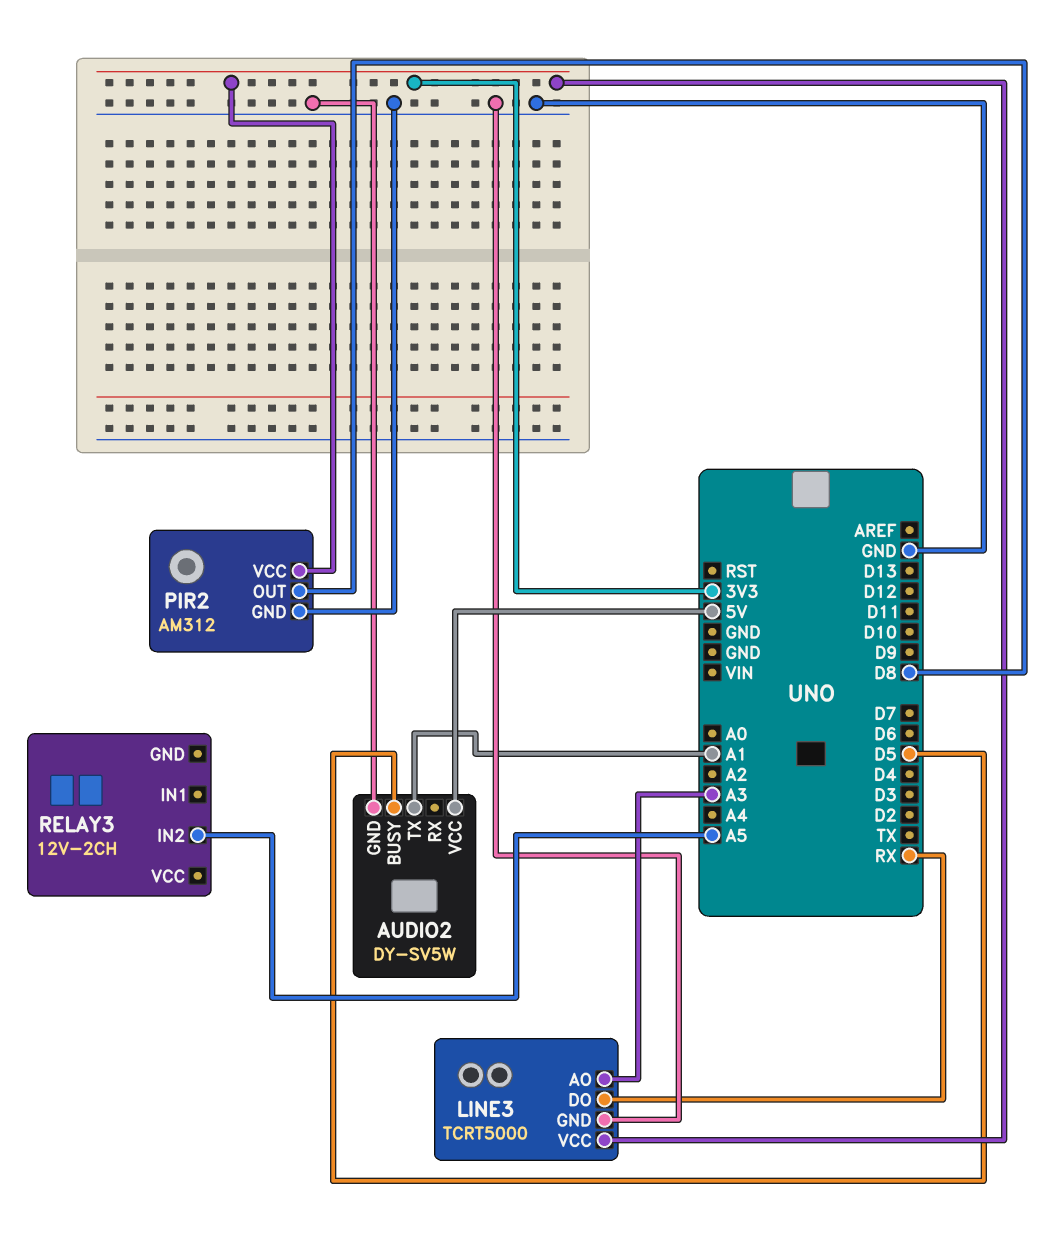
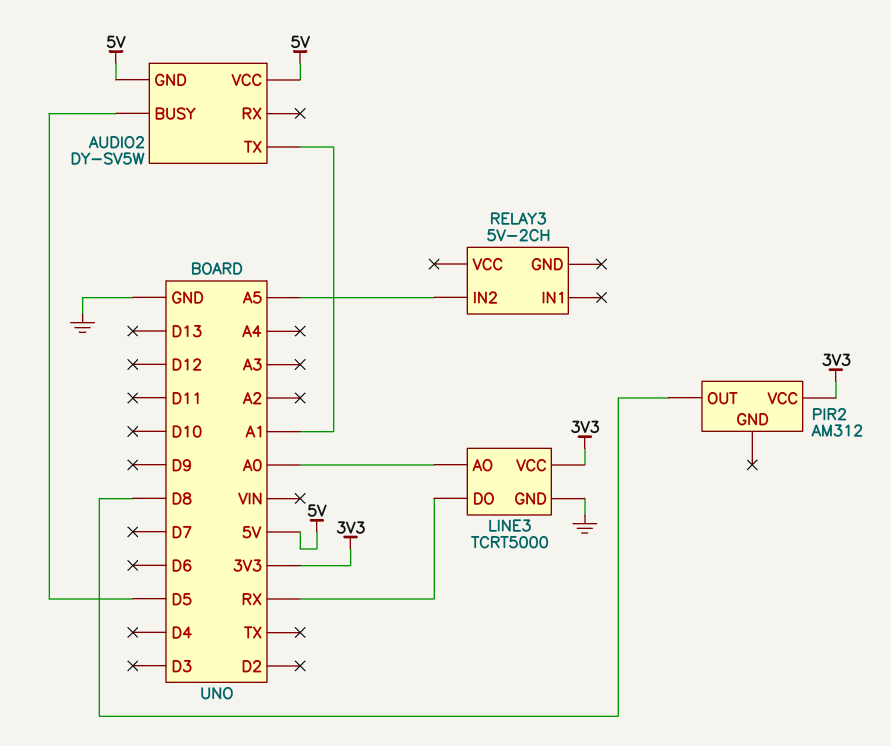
AUDIO2 pin GND: GND -> 5V
LINE3 pin AO: A3 -> A0
PIR2 pin GND: GND -> none
RELAY3: 12V-2CH -> 5V-2CH

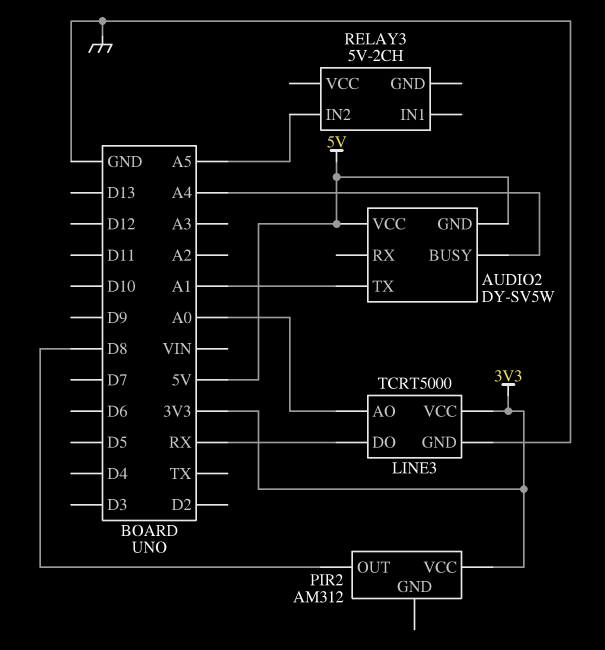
AUDIO2 pin BUSY: D5 -> A4

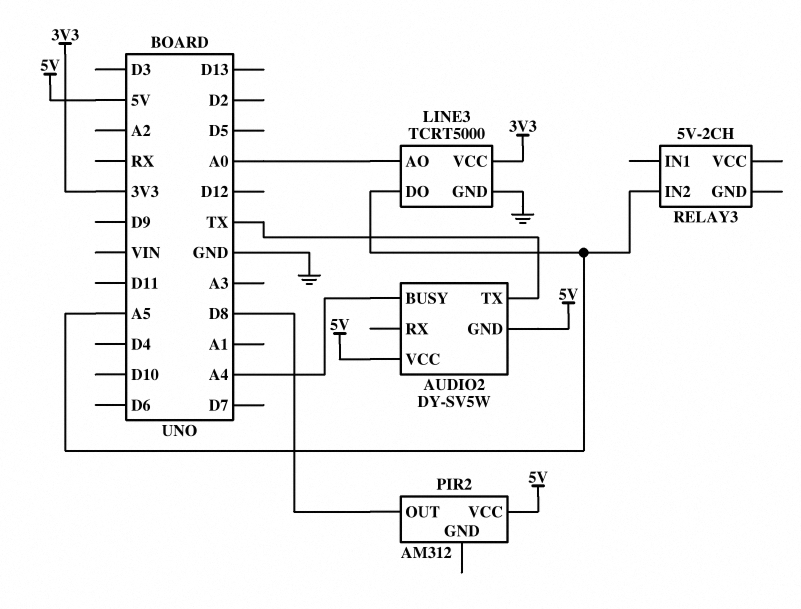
AUDIO2 pin TX: A1 -> TX
LINE3 pin DO: RX -> A5
PIR2 pin VCC: 3V3 -> 5V

